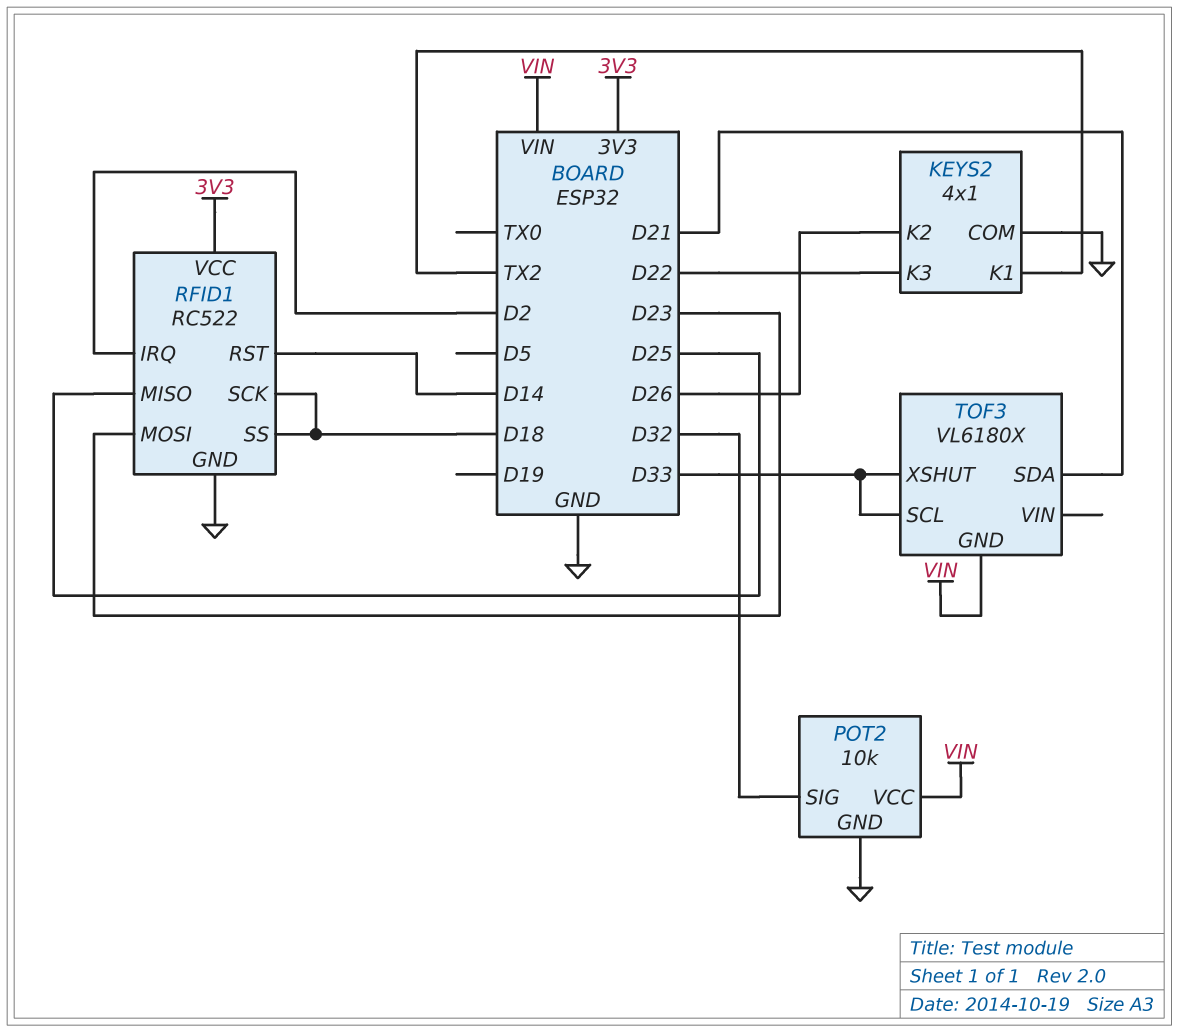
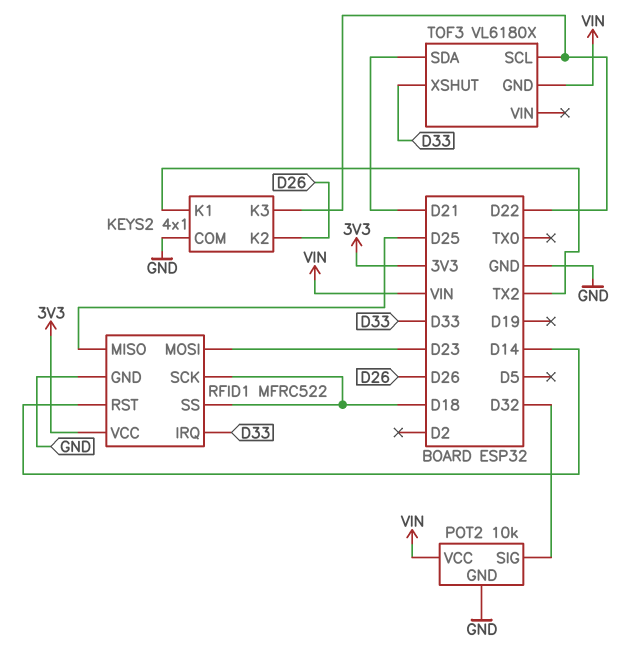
RFID1: RC522 -> MFRC522
RFID1 pin IRQ: D2 -> D33
TOF3 pin SCL: D33 -> D22

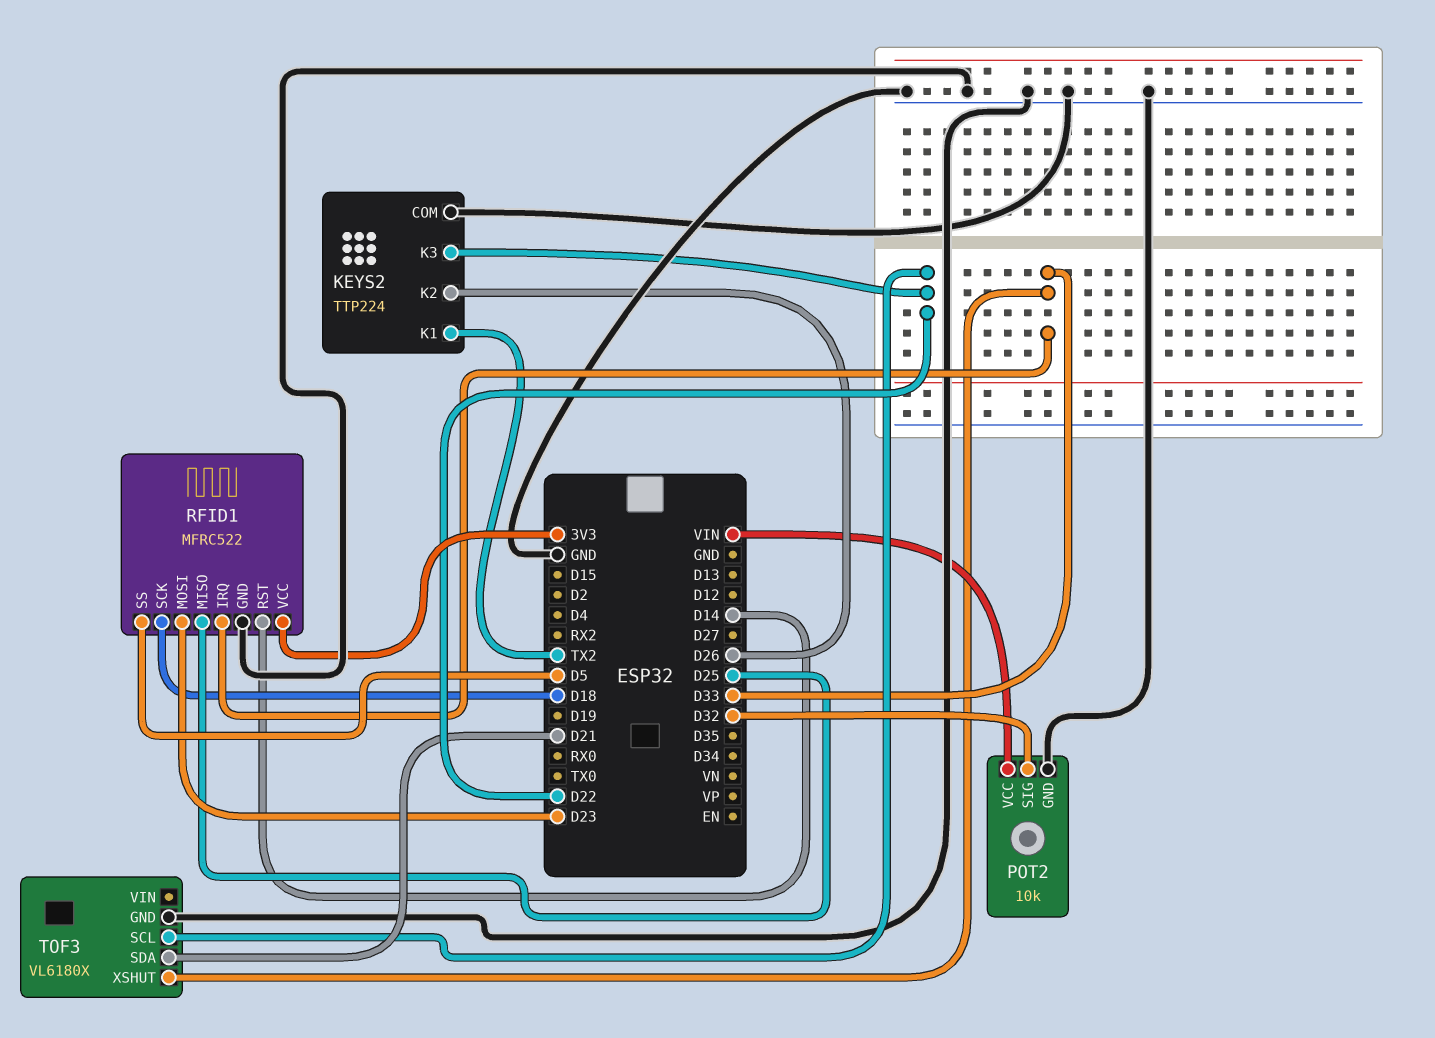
KEYS2: 4x1 -> TTP224
RFID1 pin SS: D18 -> D5
TOF3 pin GND: VIN -> GND

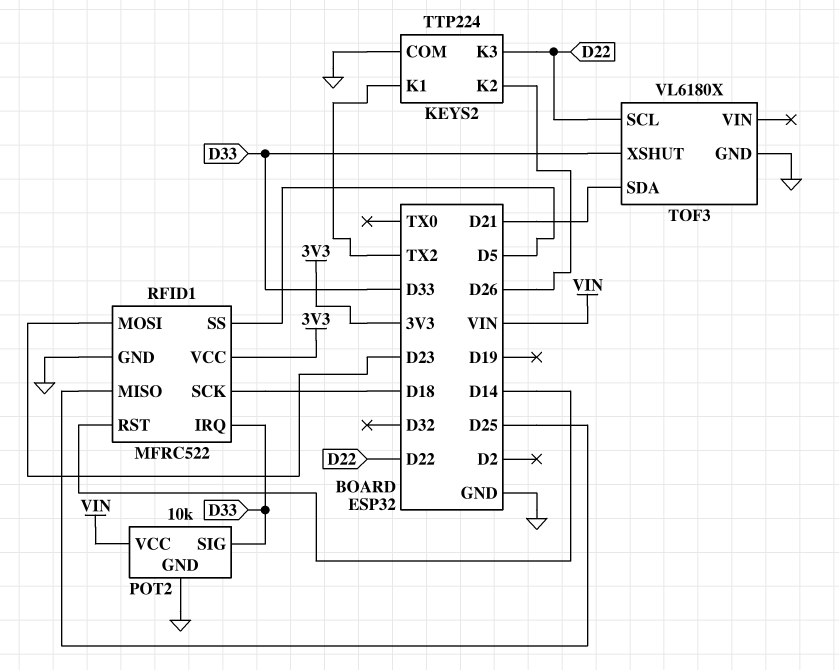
POT2 pin SIG: D32 -> D33

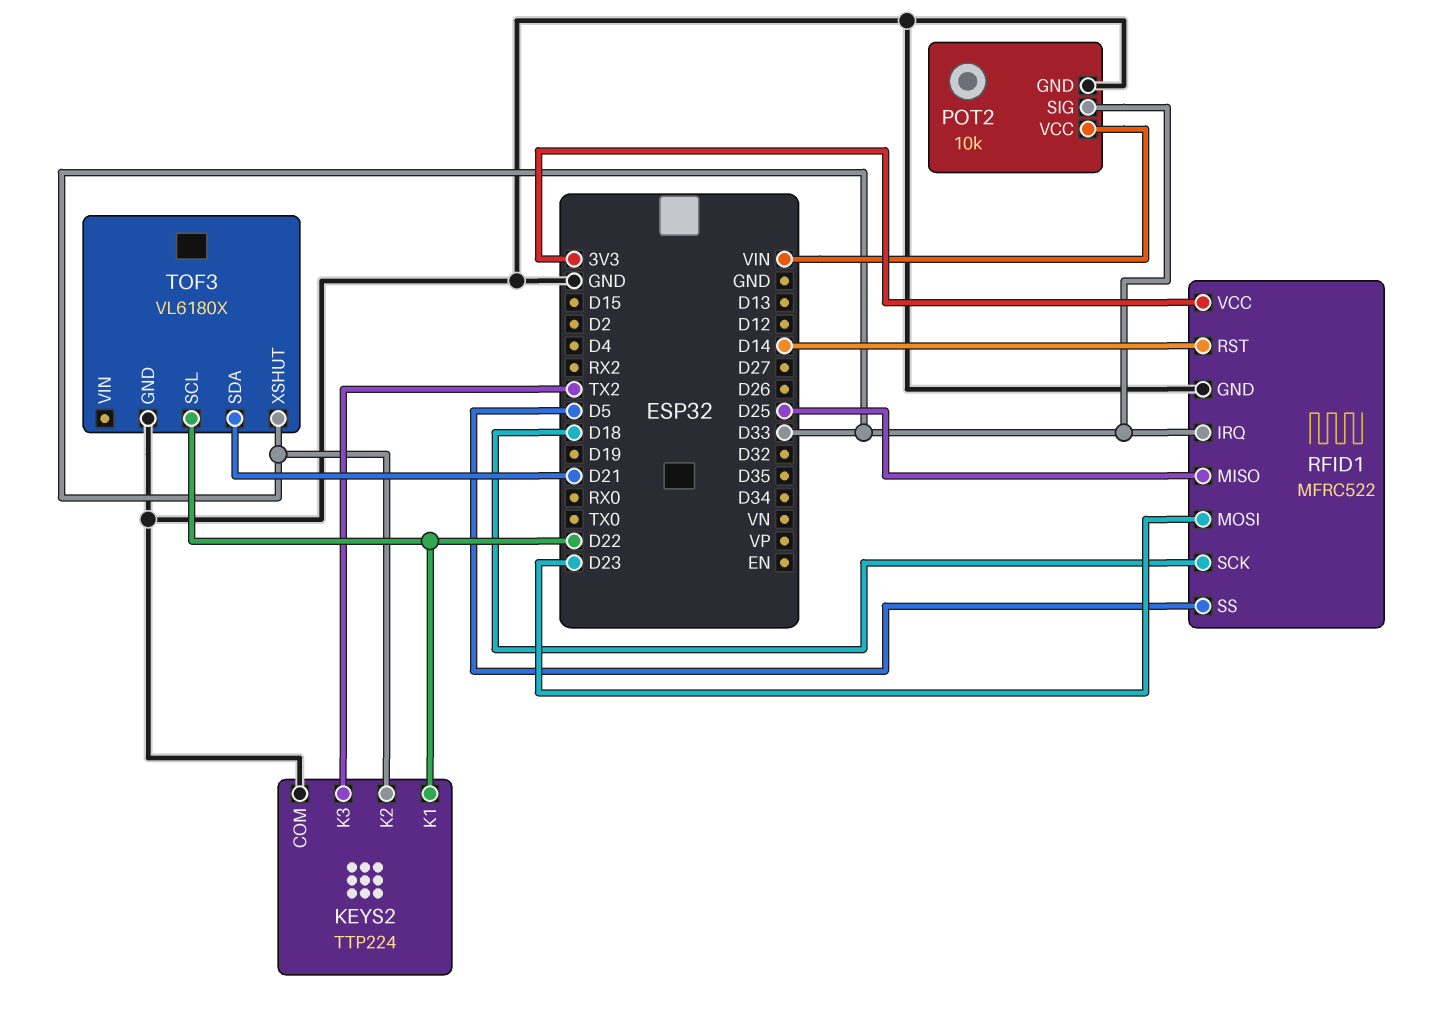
KEYS2 pin K1: TX2 -> D22
KEYS2 pin K2: D26 -> D33
KEYS2 pin K3: D22 -> TX2

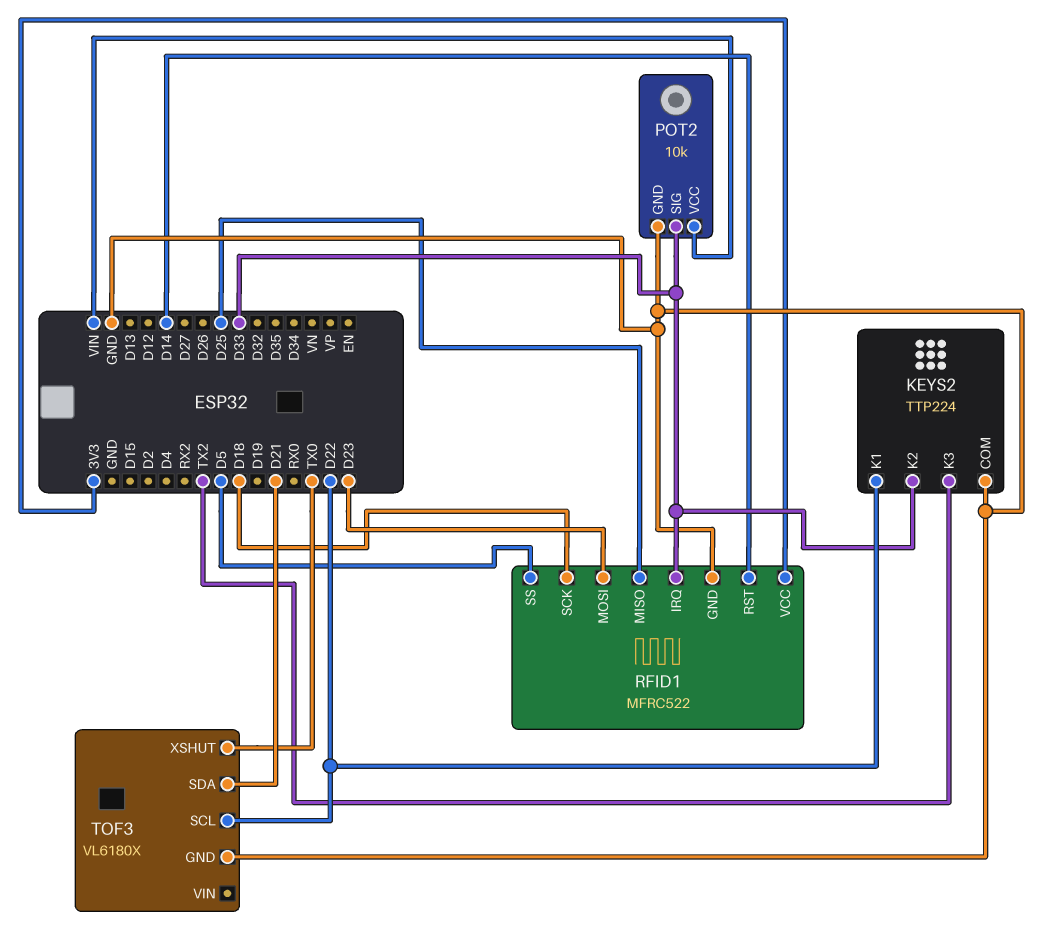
TOF3 pin XSHUT: D33 -> TX0

